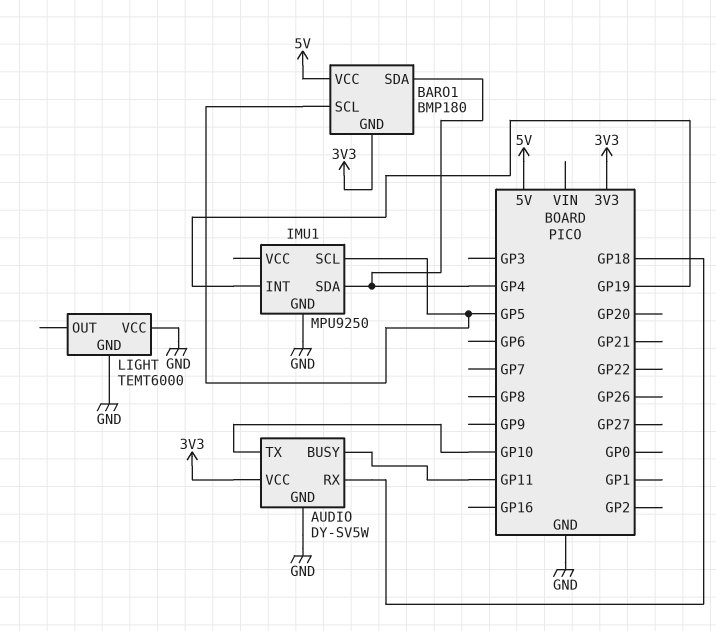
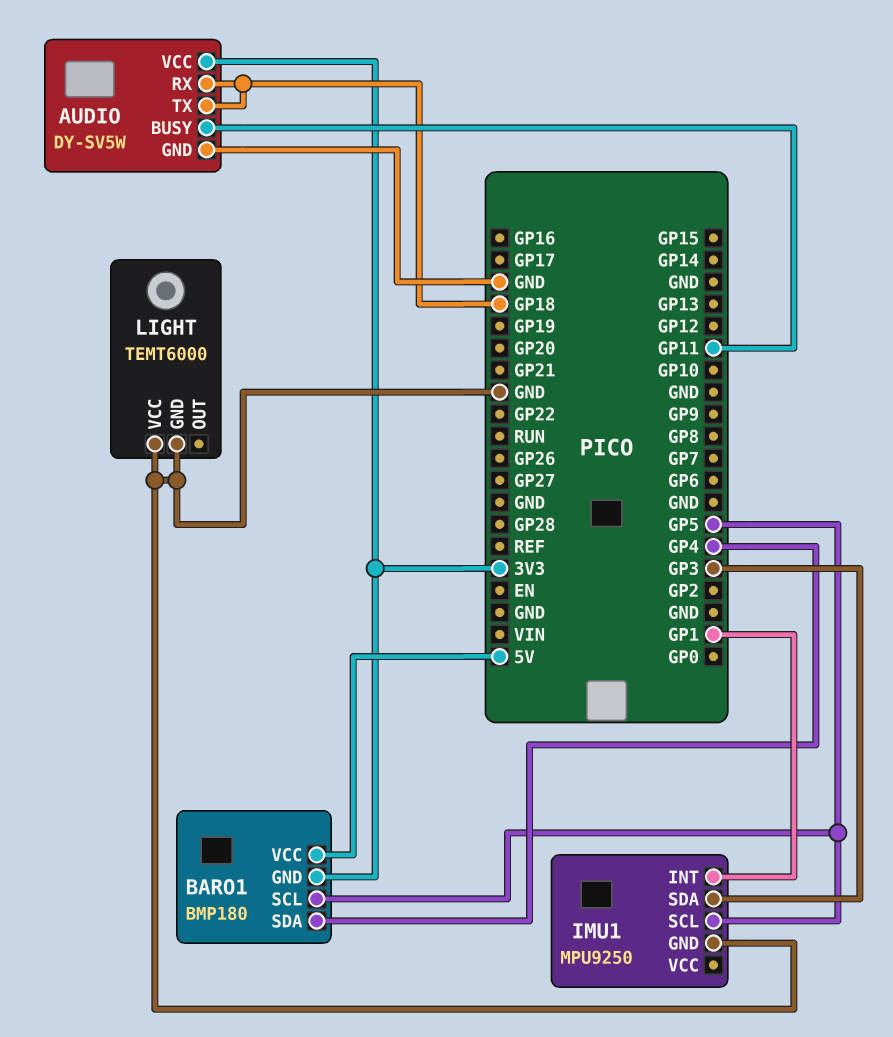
AUDIO pin TX: GP10 -> GP18
IMU1 pin INT: GP19 -> GP1
IMU1 pin SDA: GP4 -> GP3

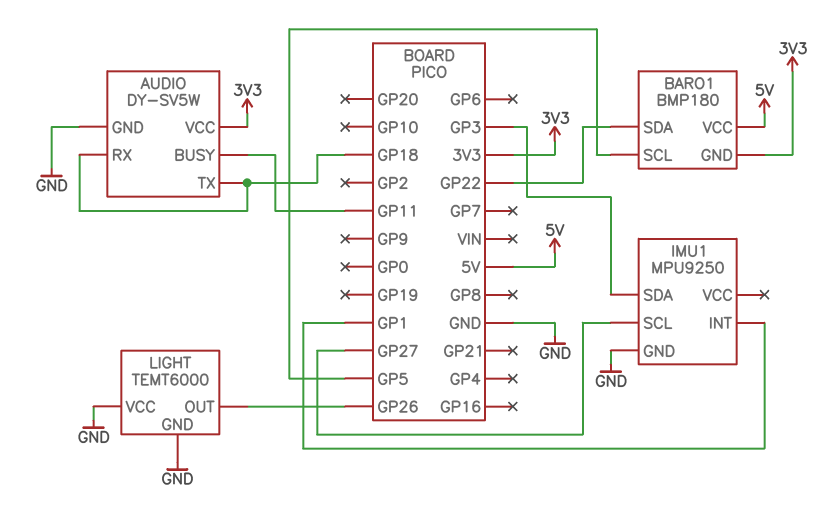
BARO1 pin SDA: GP4 -> GP22
IMU1 pin SCL: GP5 -> GP27
LIGHT pin OUT: none -> GP26

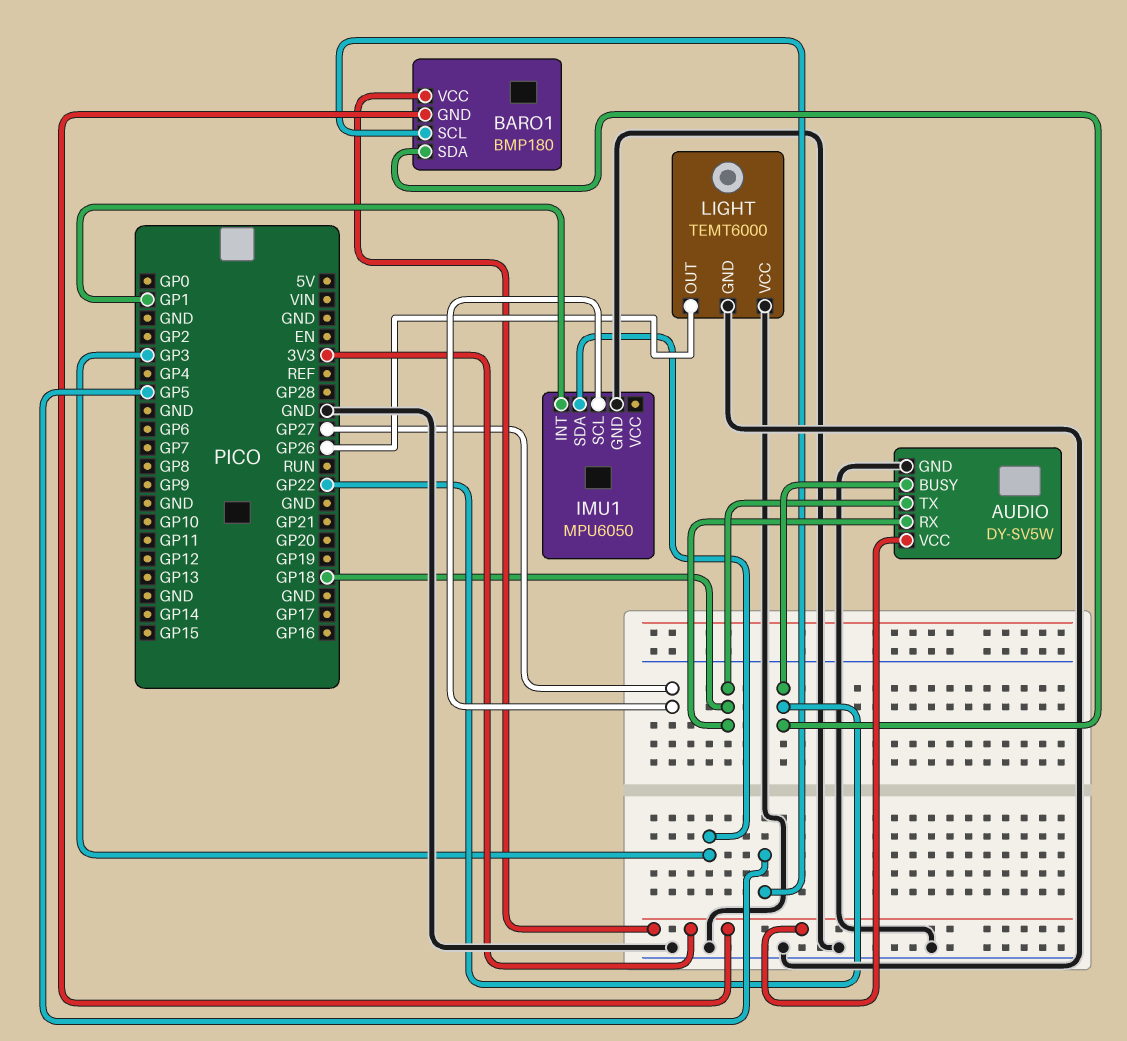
AUDIO pin BUSY: GP11 -> GP22
BARO1 pin VCC: 5V -> 3V3
IMU1: MPU9250 -> MPU6050

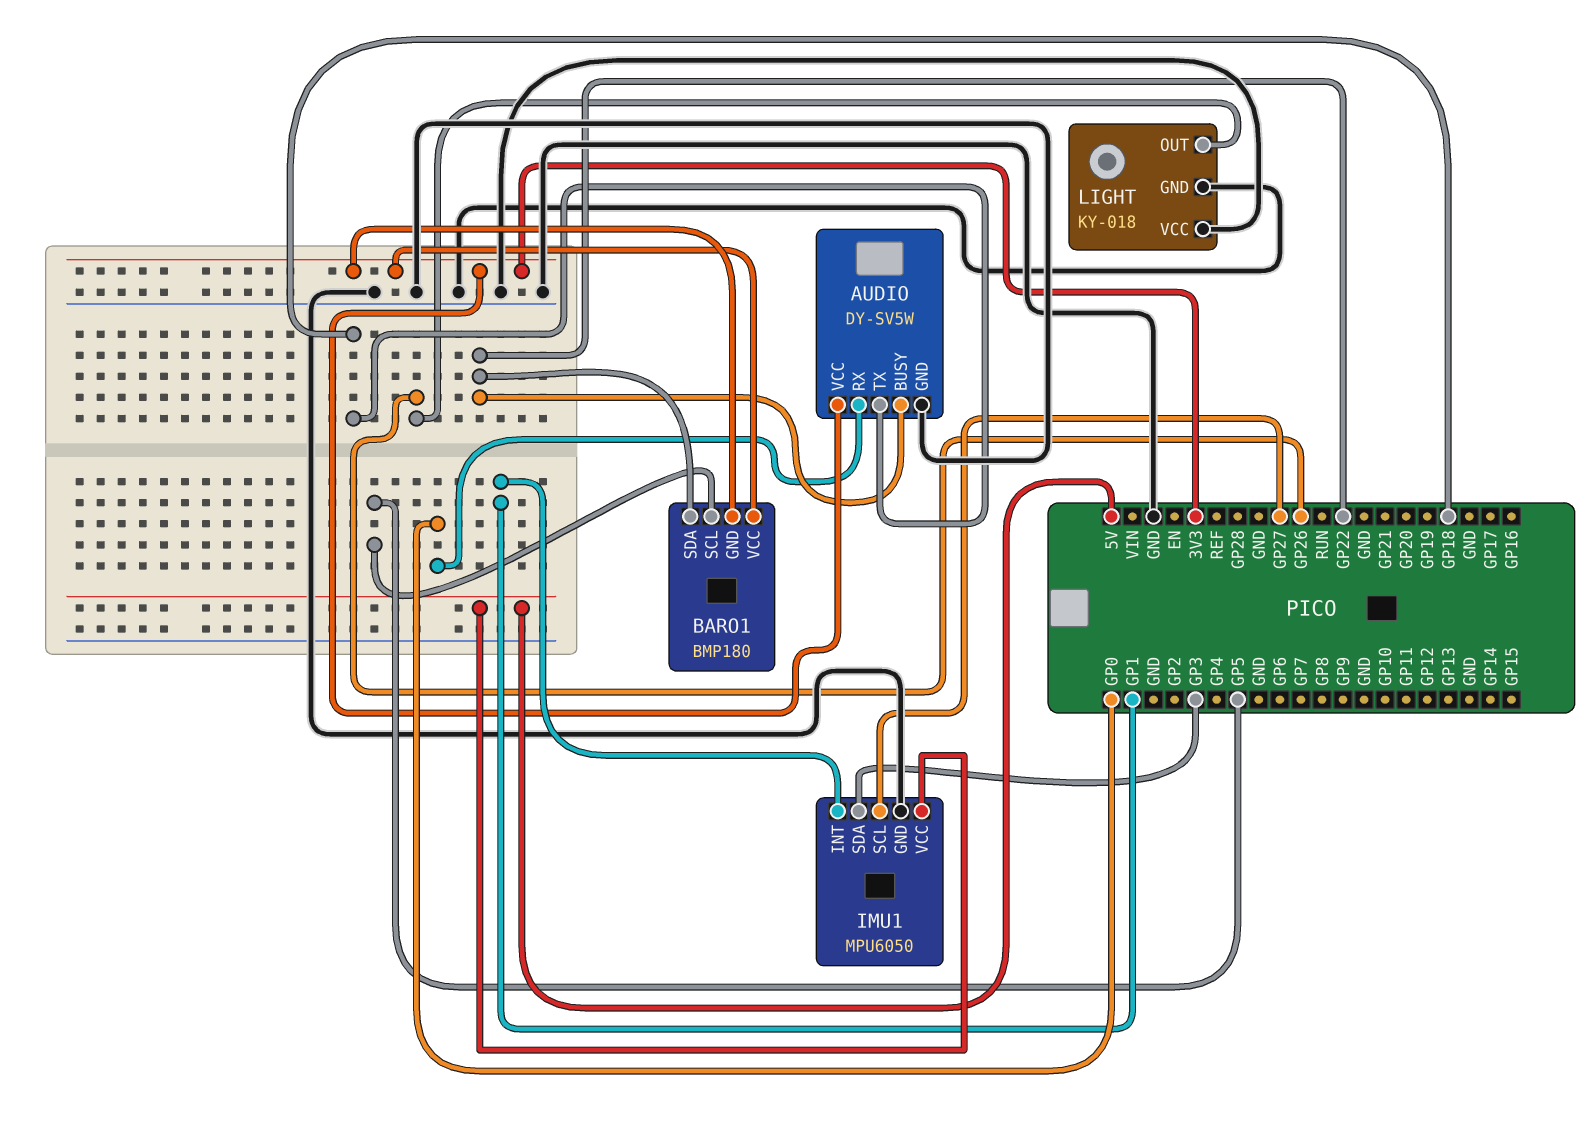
AUDIO pin RX: GP18 -> GP0
IMU1 pin VCC: none -> 5V
LIGHT: TEMT6000 -> KY-018

